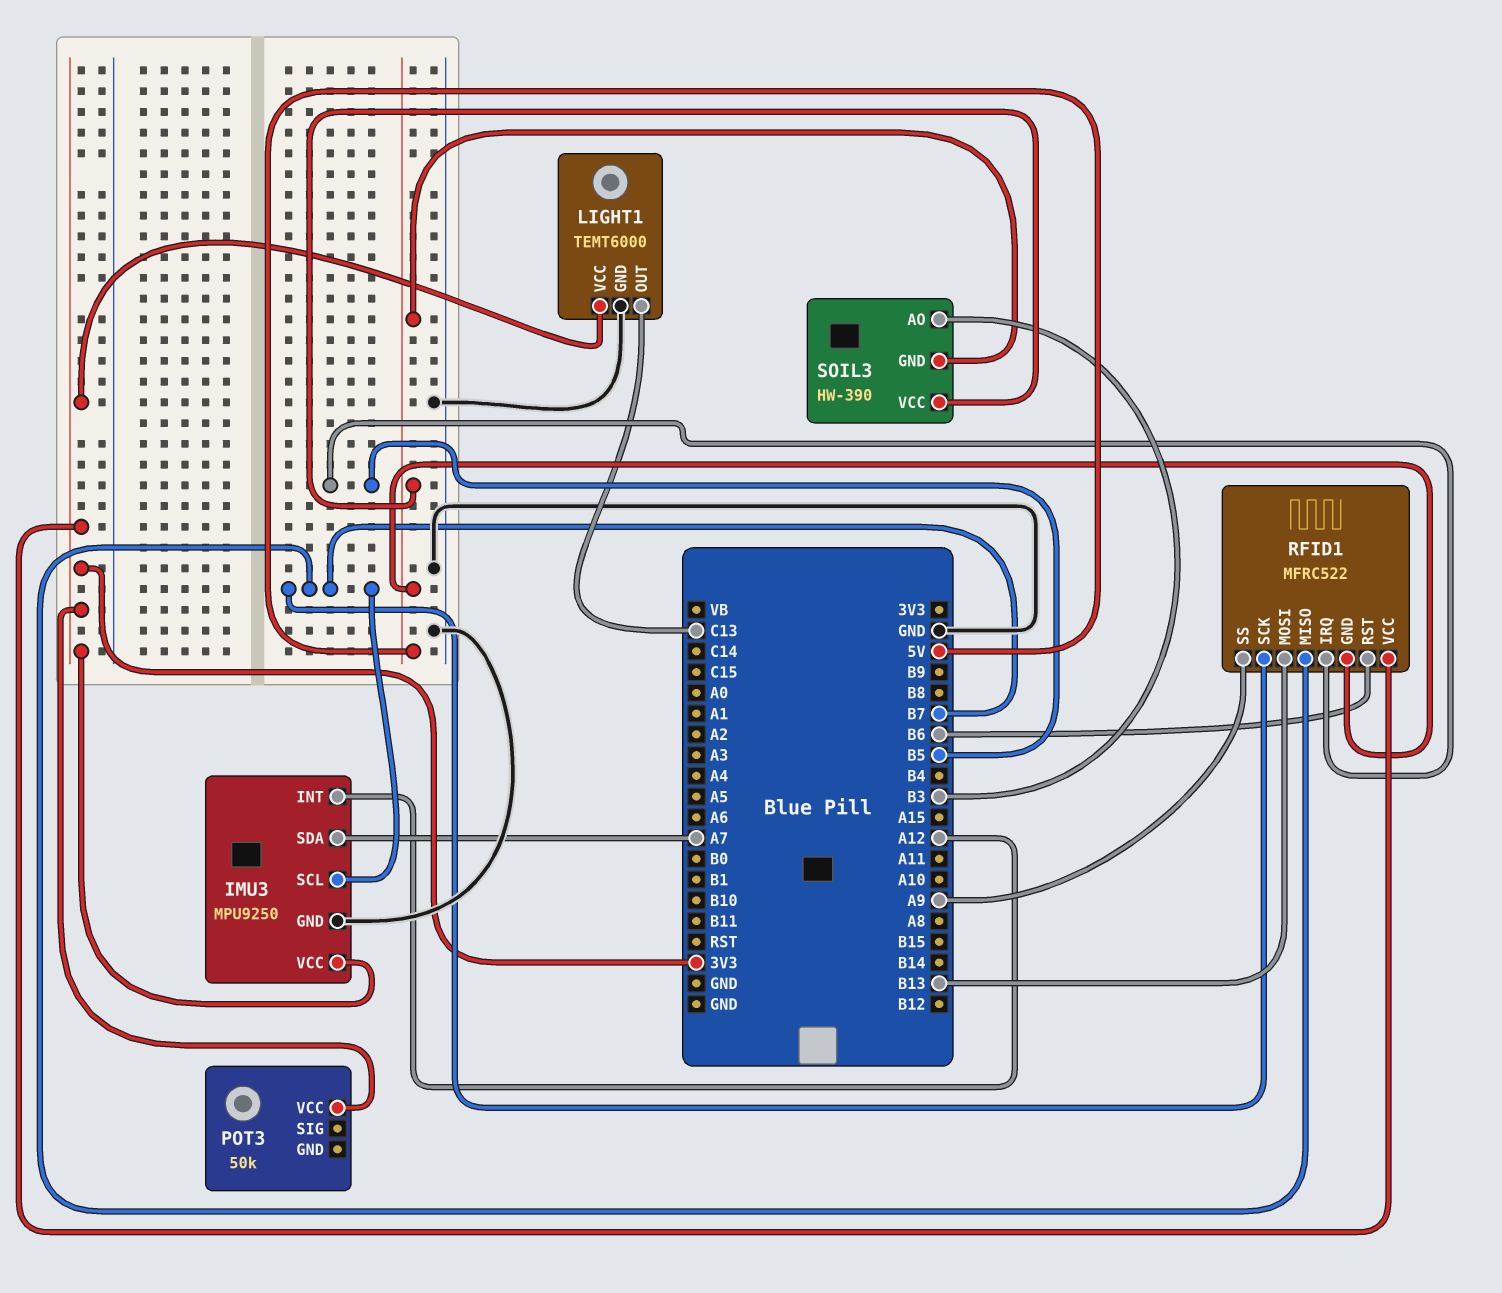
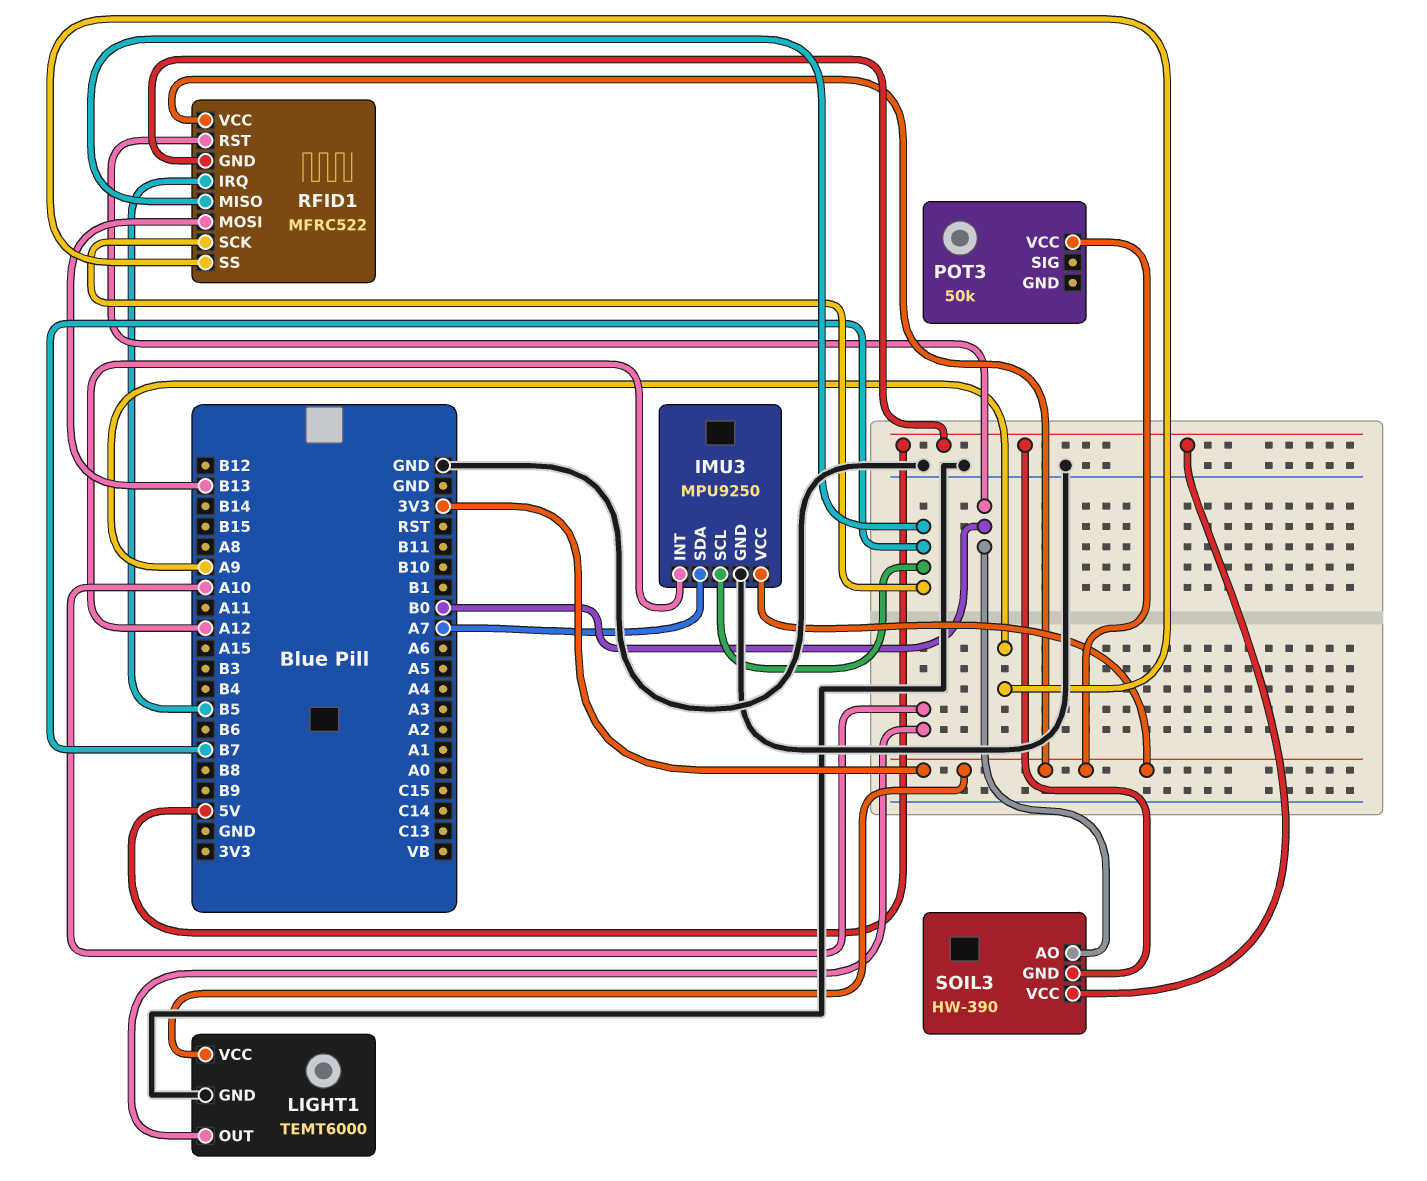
LIGHT1 pin OUT: C13 -> A10
RFID1 pin RST: B6 -> B0
SOIL3 pin AO: B3 -> B0

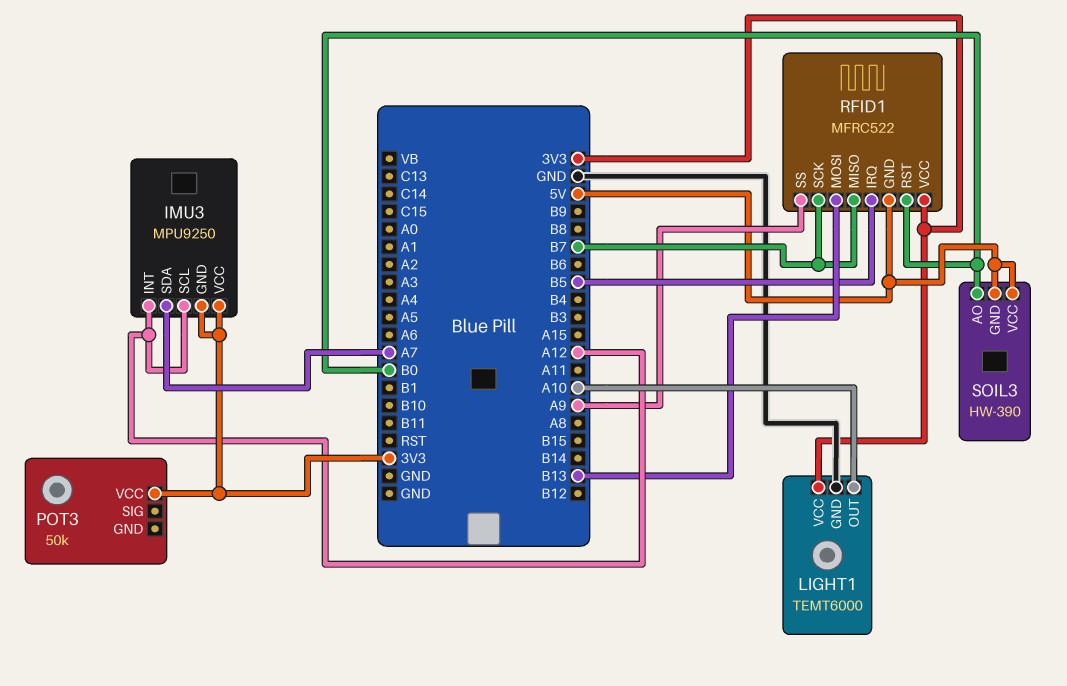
IMU3 pin GND: GND -> 3V3
IMU3 pin SCL: B7 -> A12

